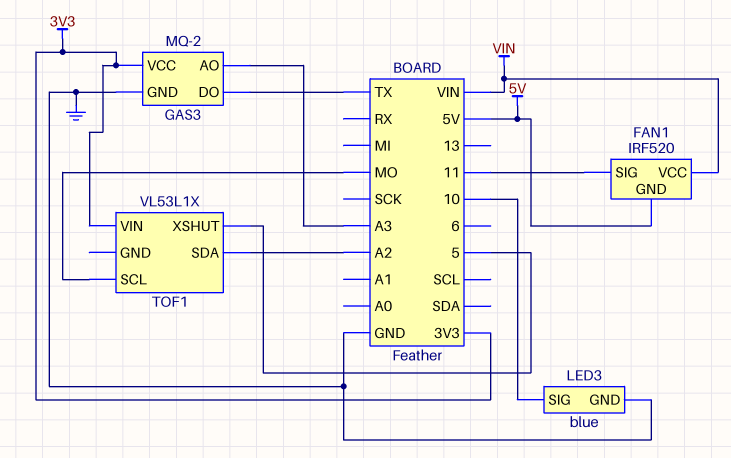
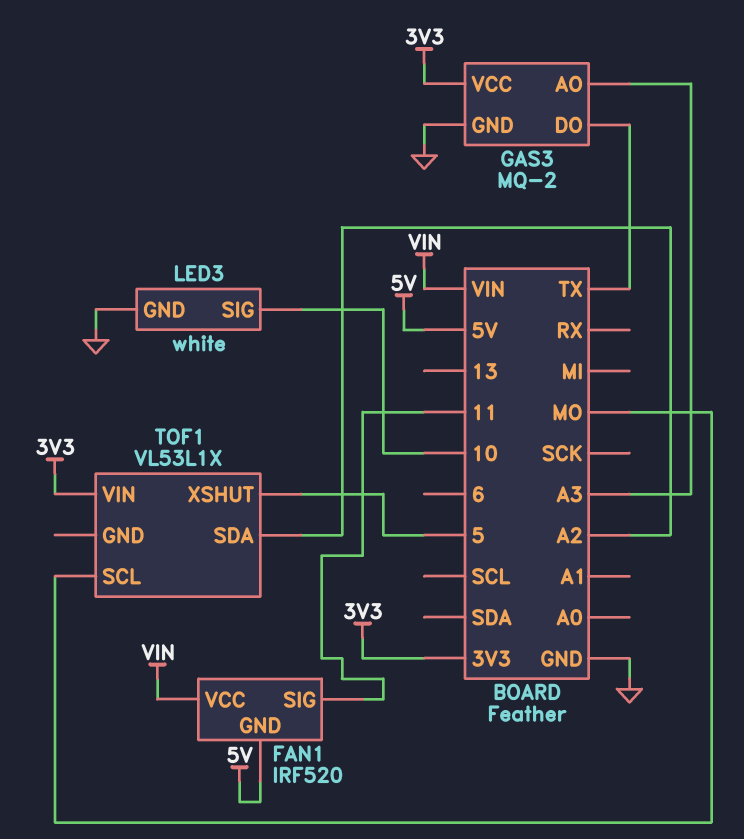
LED3: blue -> white

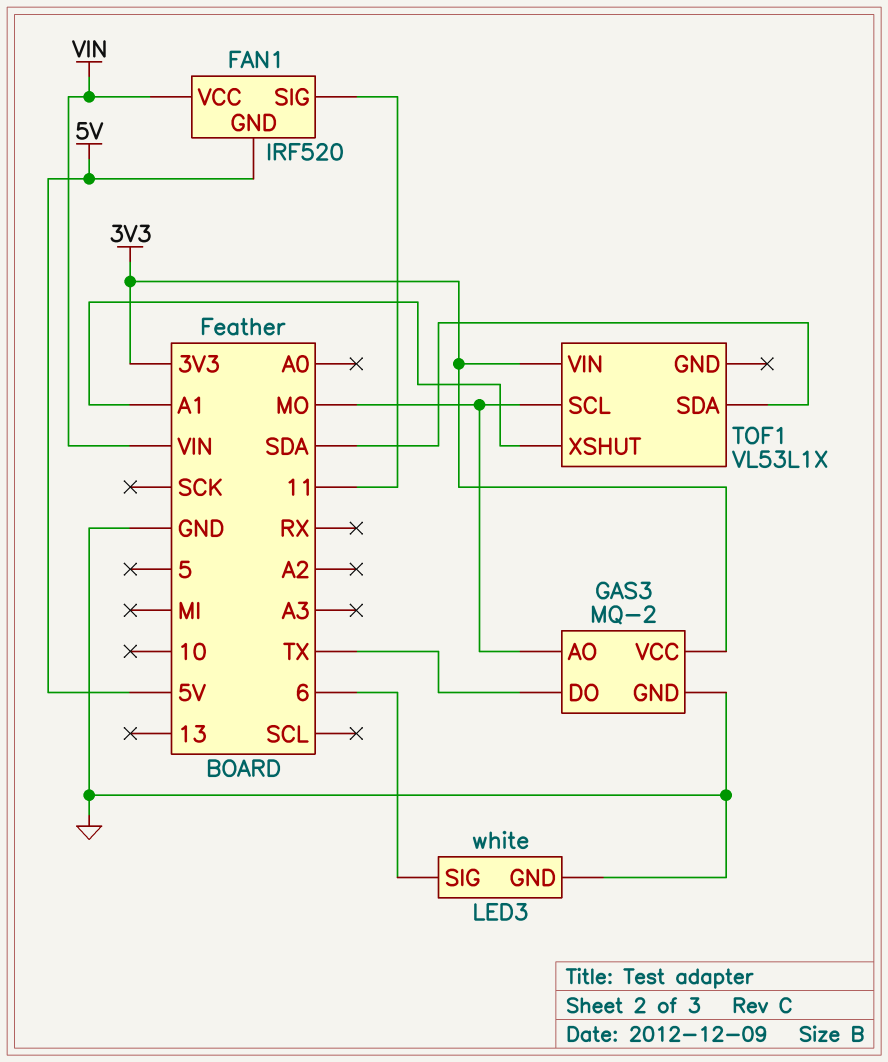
GAS3 pin AO: A3 -> MO
LED3 pin SIG: 10 -> 6
TOF1 pin SDA: A2 -> SDA
TOF1 pin XSHUT: 5 -> A1

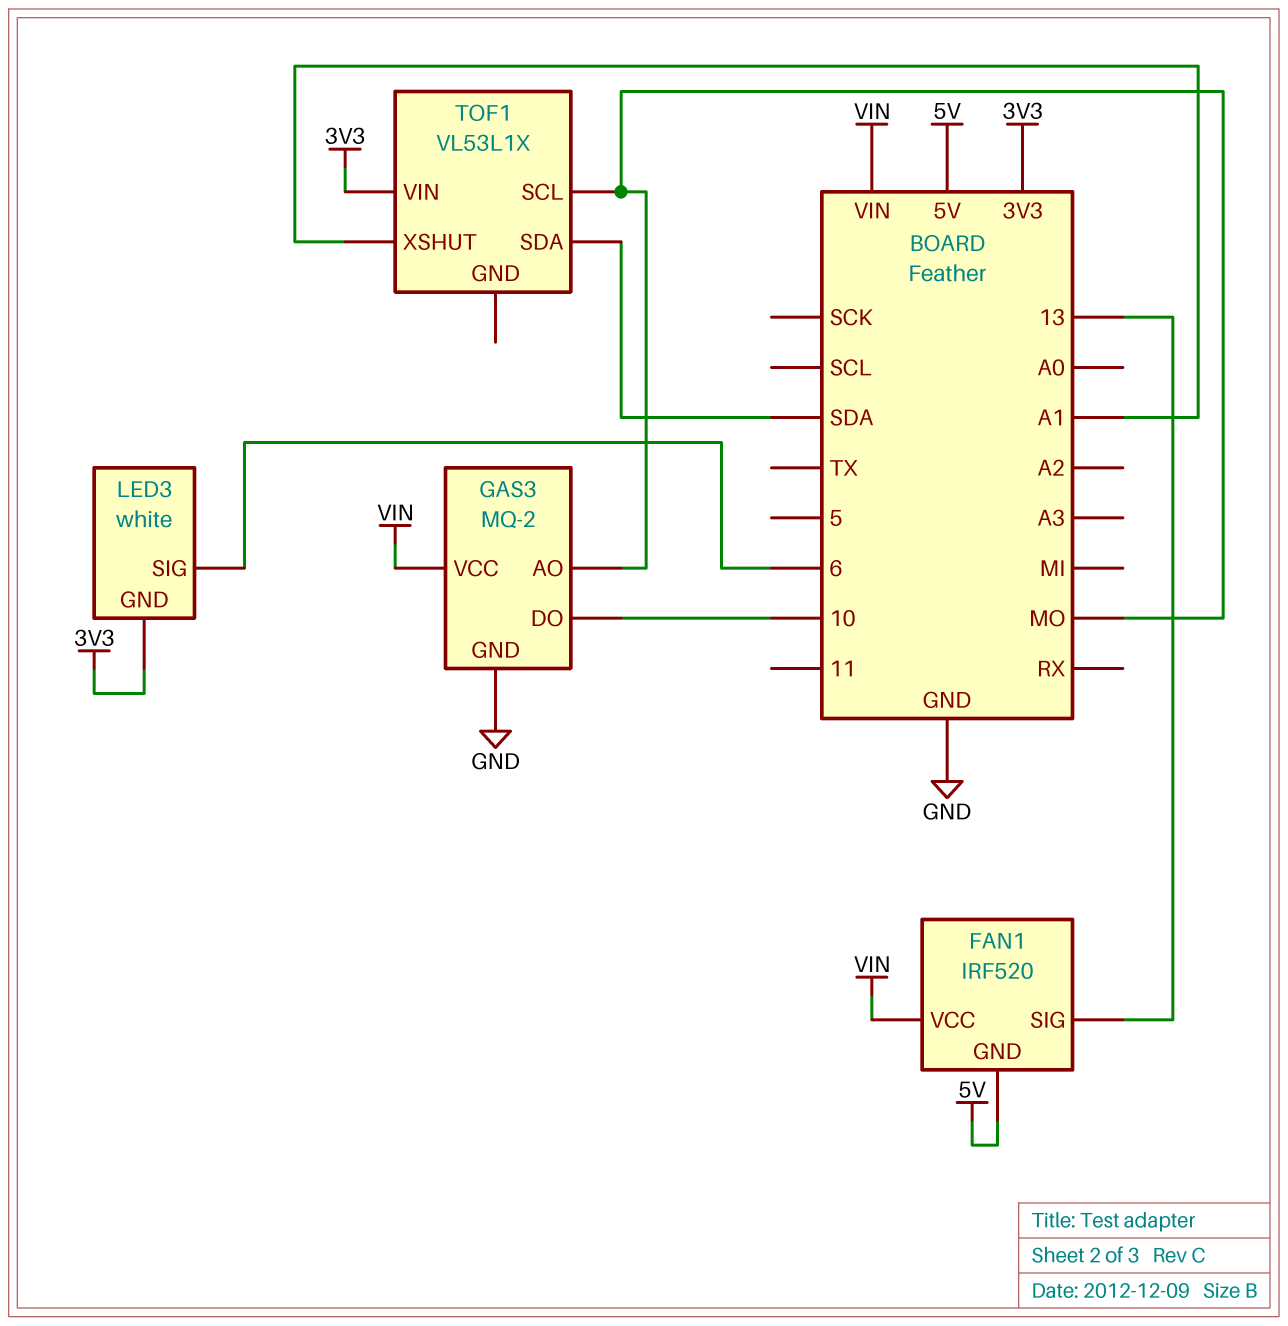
FAN1 pin SIG: 11 -> 13
GAS3 pin DO: TX -> 10
GAS3 pin VCC: 3V3 -> VIN
LED3 pin GND: GND -> 3V3

